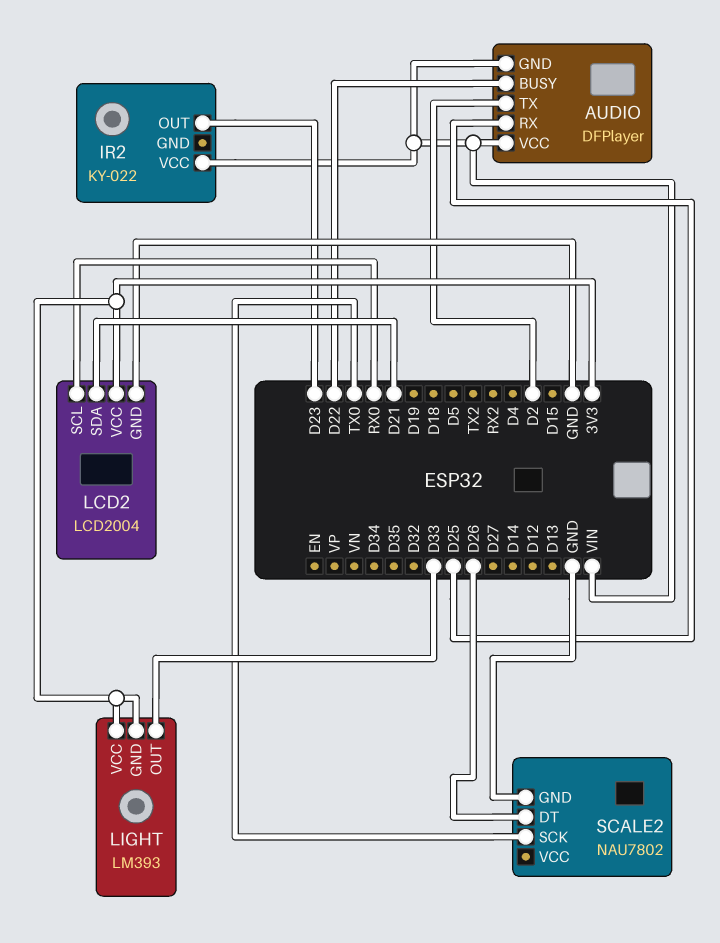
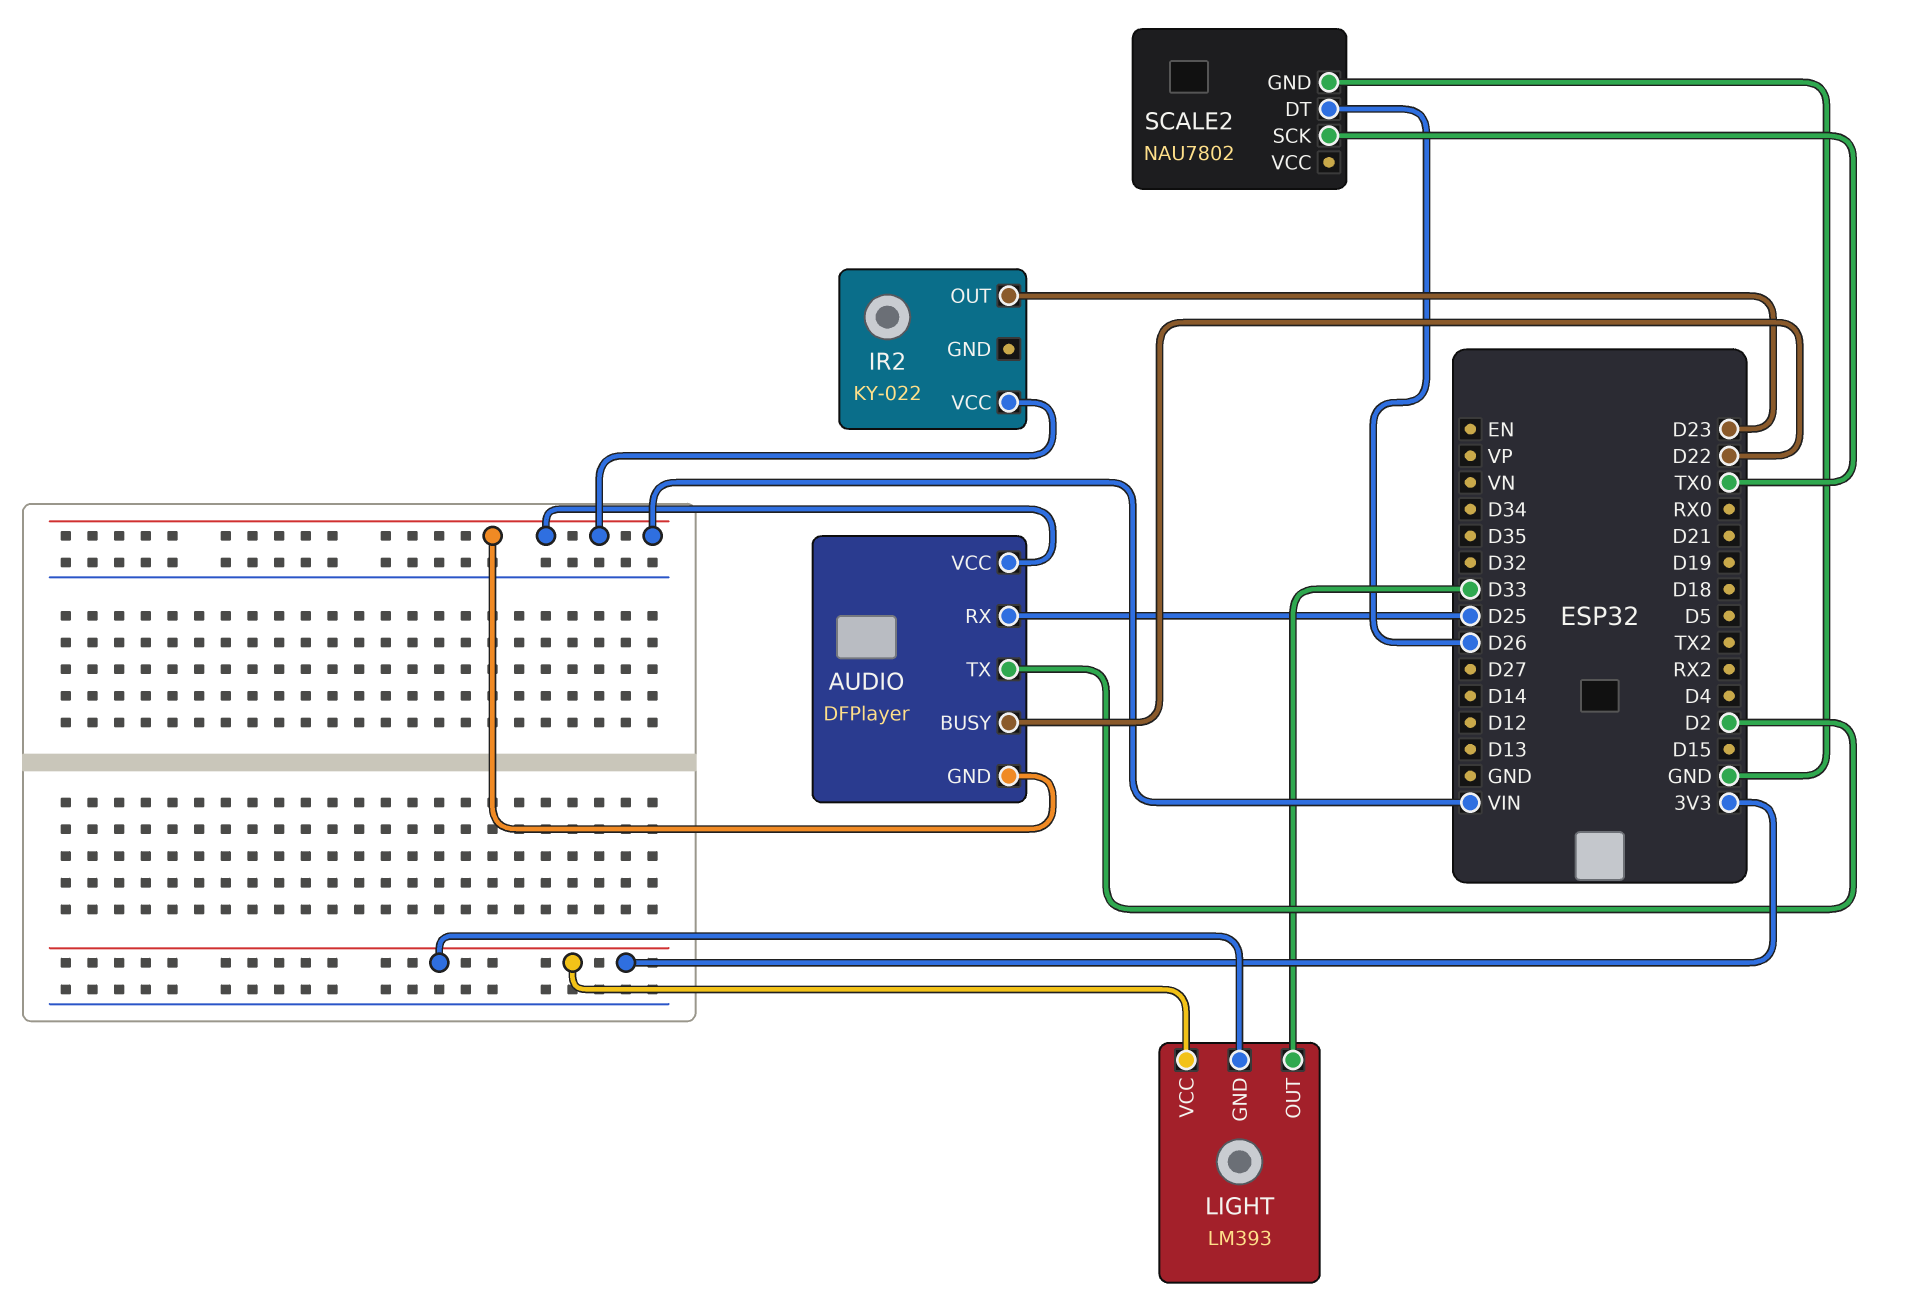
LCD2: LCD2004 -> none
LCD2 pin GND: GND -> none
LCD2 pin SCL: RX0 -> none
LCD2 pin SDA: D21 -> none
LCD2 pin VCC: 3V3 -> none

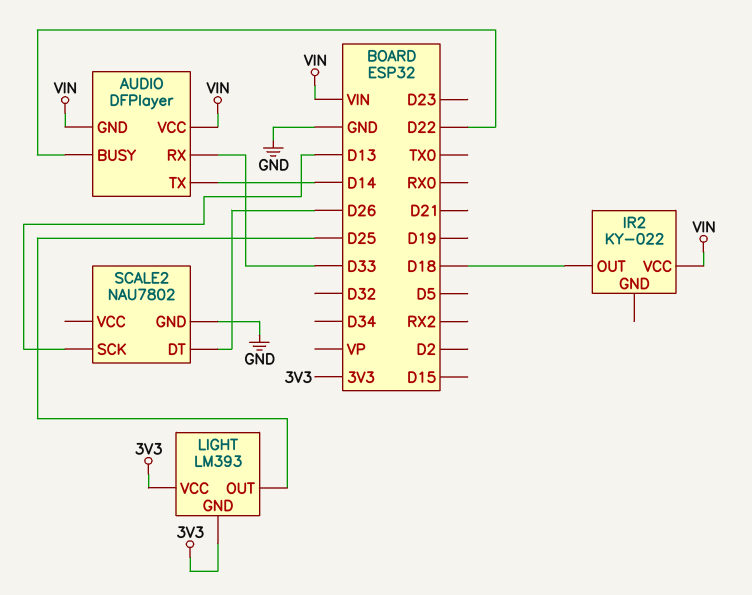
AUDIO pin RX: D25 -> D33
AUDIO pin TX: D2 -> D14
IR2 pin OUT: D23 -> D18
LIGHT pin OUT: D33 -> D25
SCALE2 pin SCK: TX0 -> D13

